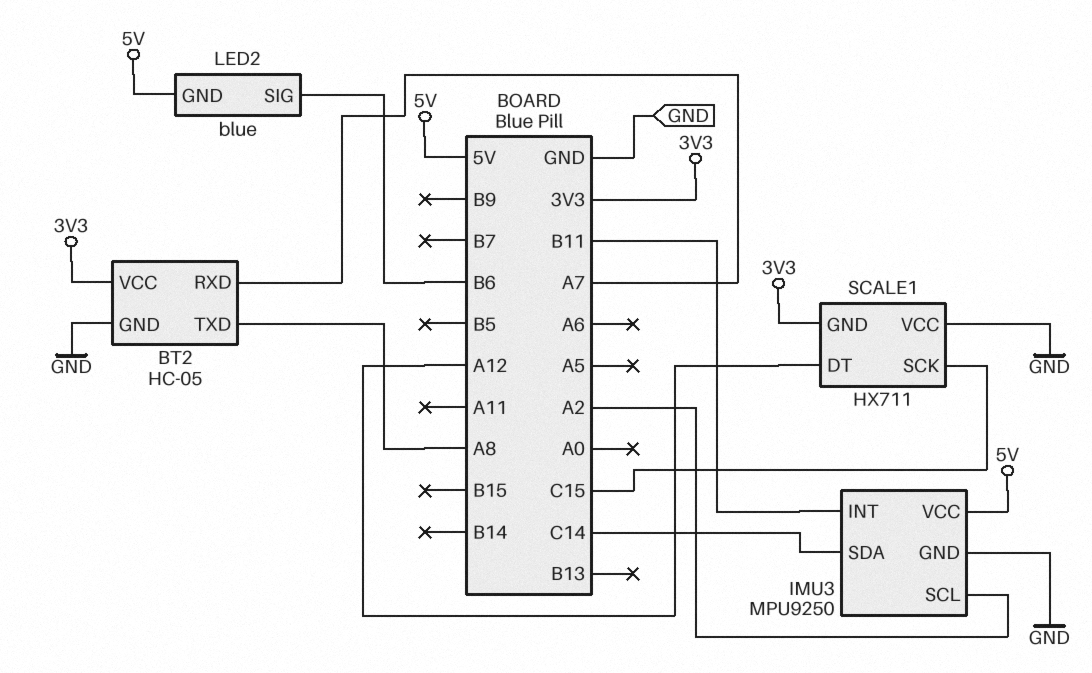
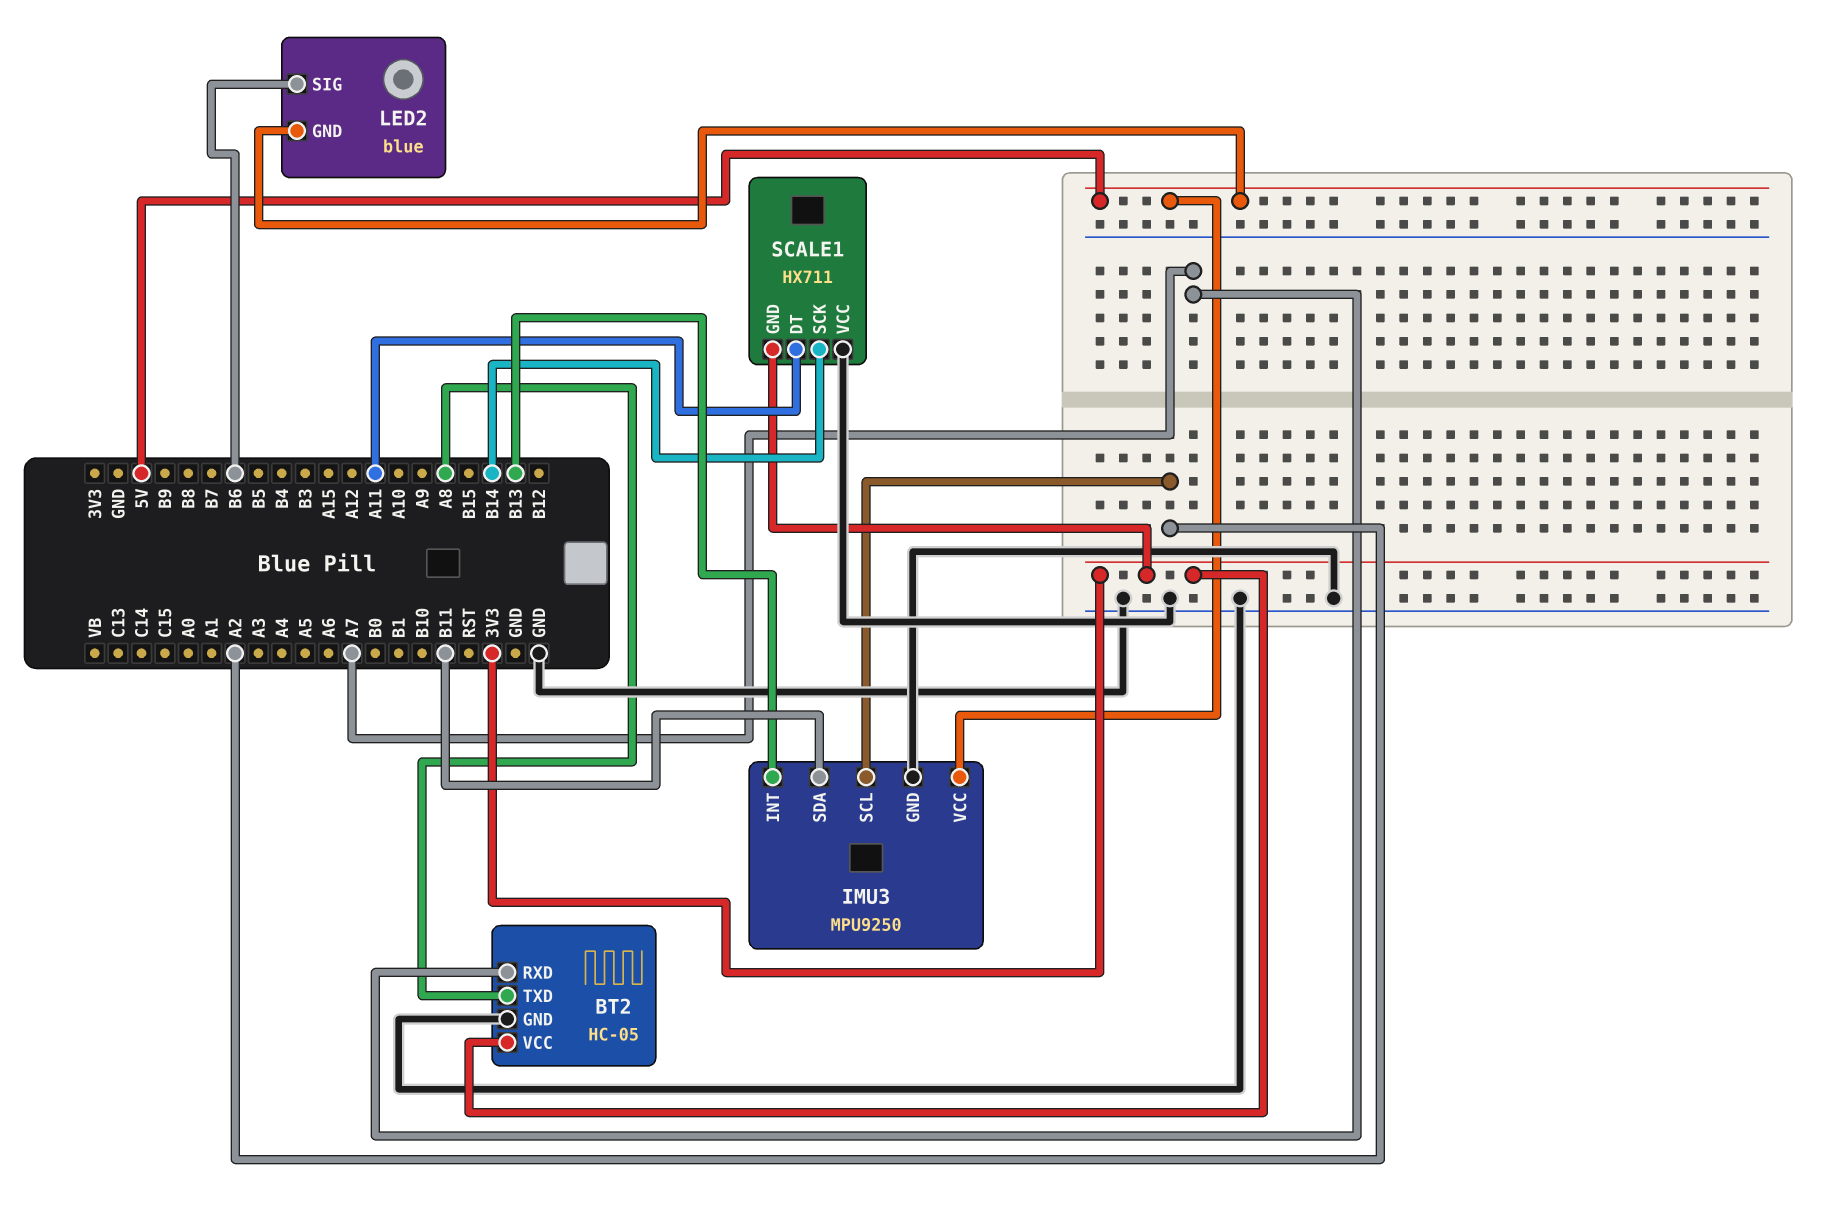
IMU3 pin INT: B11 -> B13
IMU3 pin SDA: C14 -> B11
SCALE1 pin DT: A12 -> A11
SCALE1 pin SCK: C15 -> B14

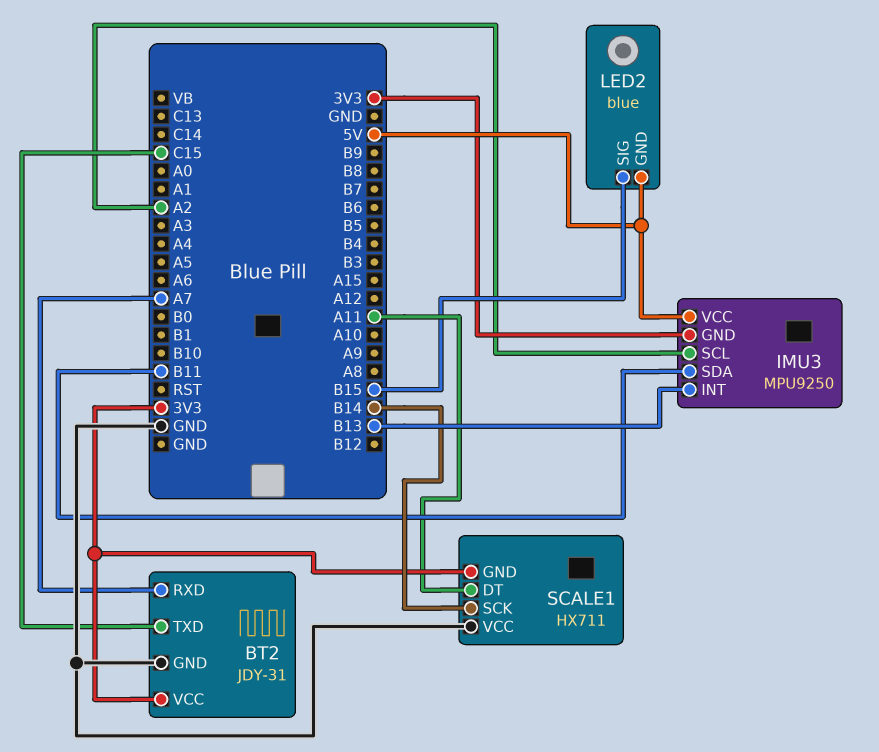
BT2: HC-05 -> JDY-31
BT2 pin TXD: A8 -> C15
IMU3 pin GND: GND -> 3V3
LED2 pin SIG: B6 -> B15

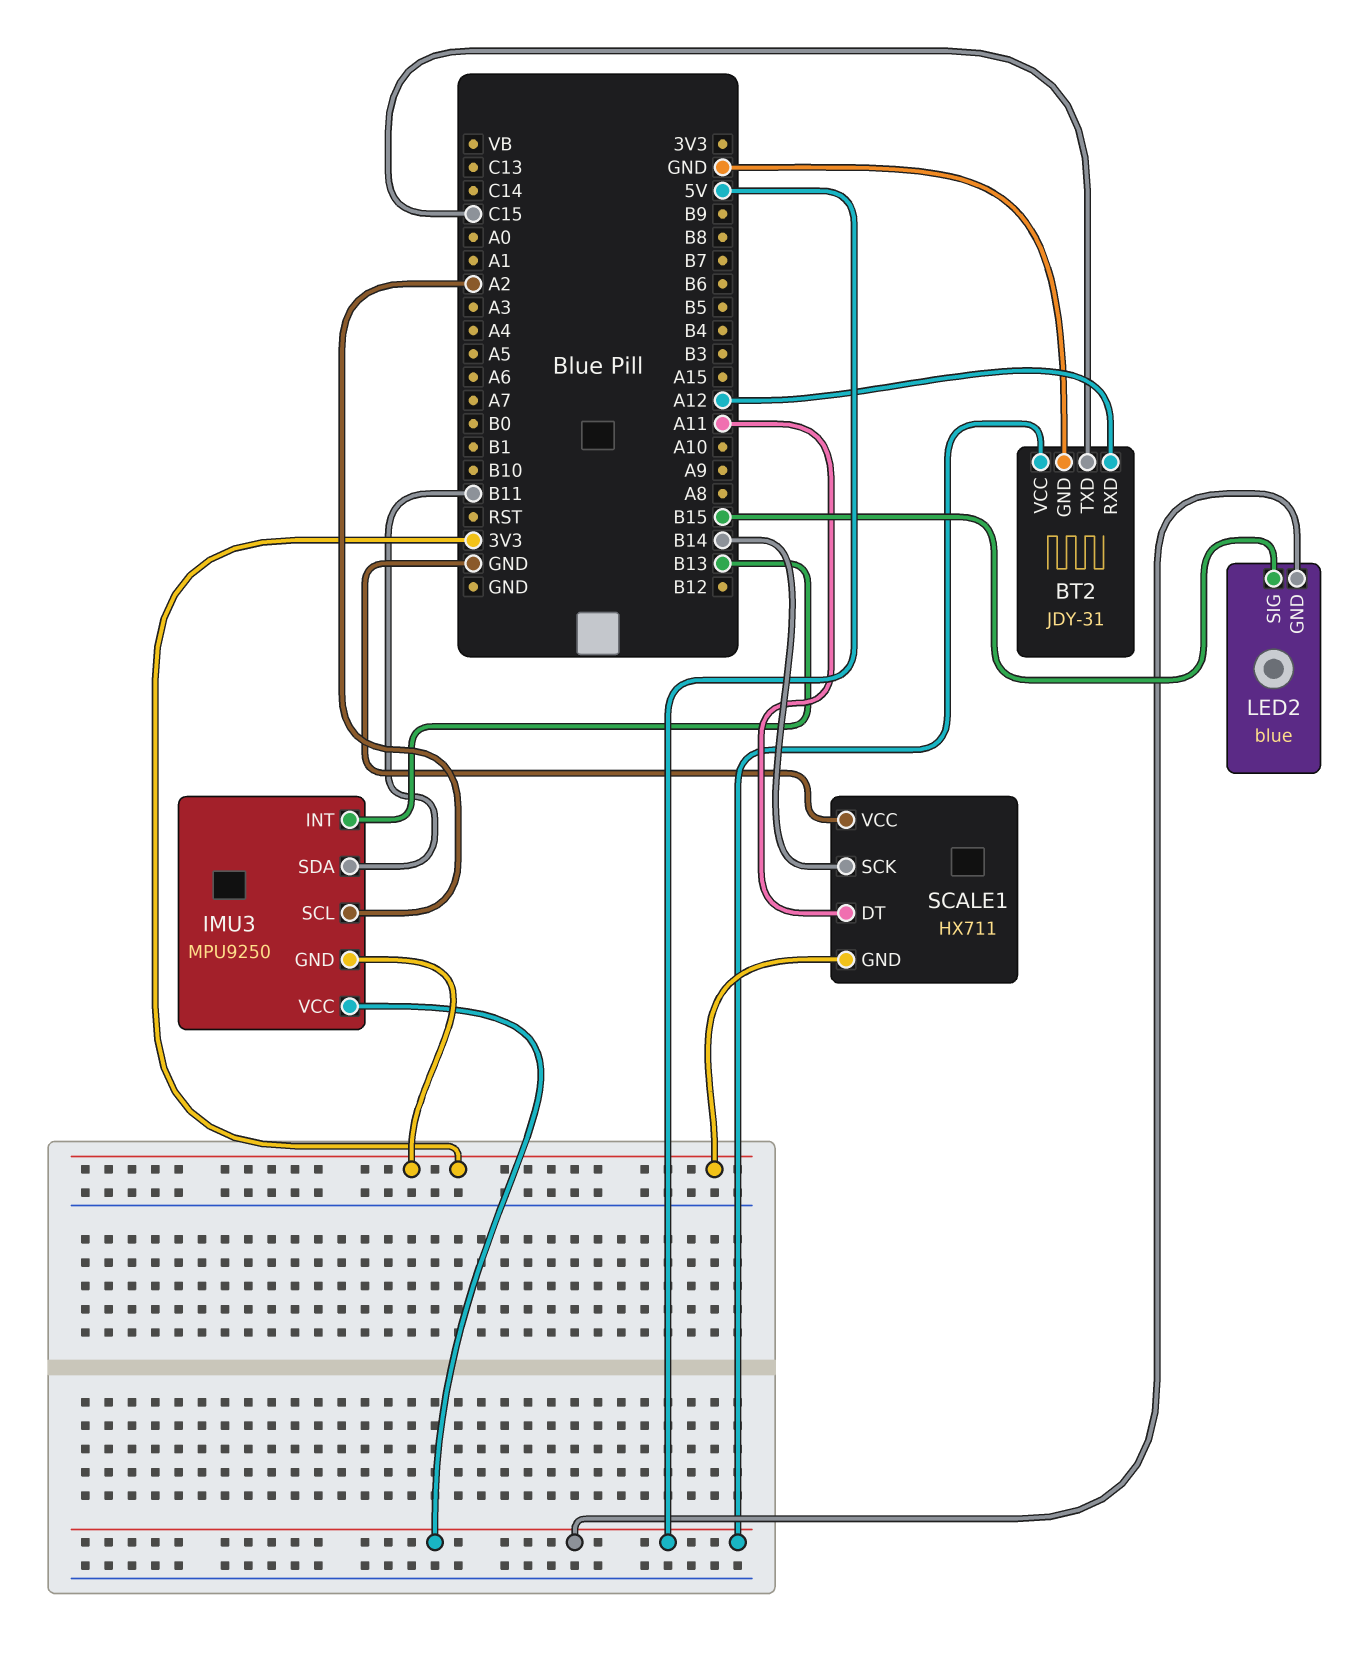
BT2 pin RXD: A7 -> A12
BT2 pin VCC: 3V3 -> 5V

